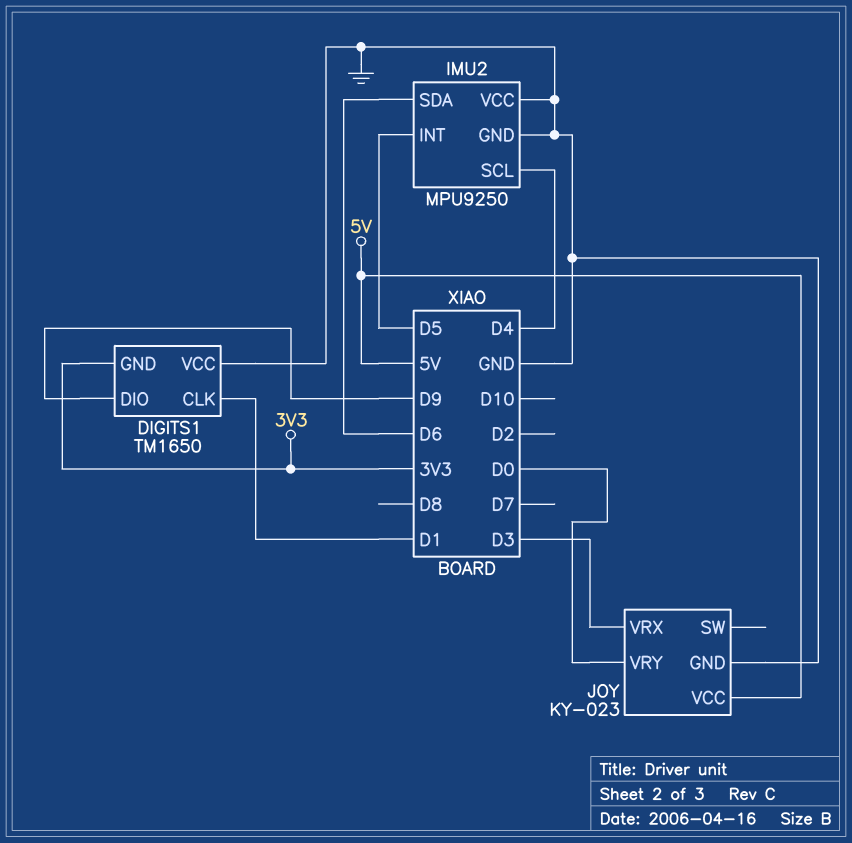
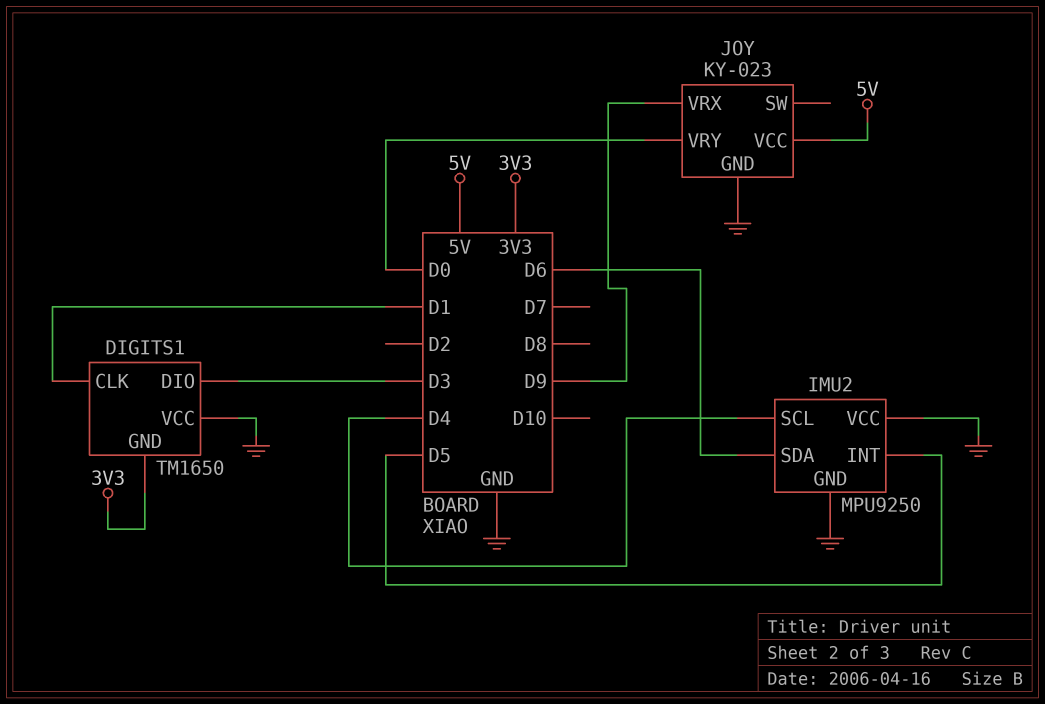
DIGITS1 pin DIO: D9 -> D3
JOY pin VRX: D3 -> D9

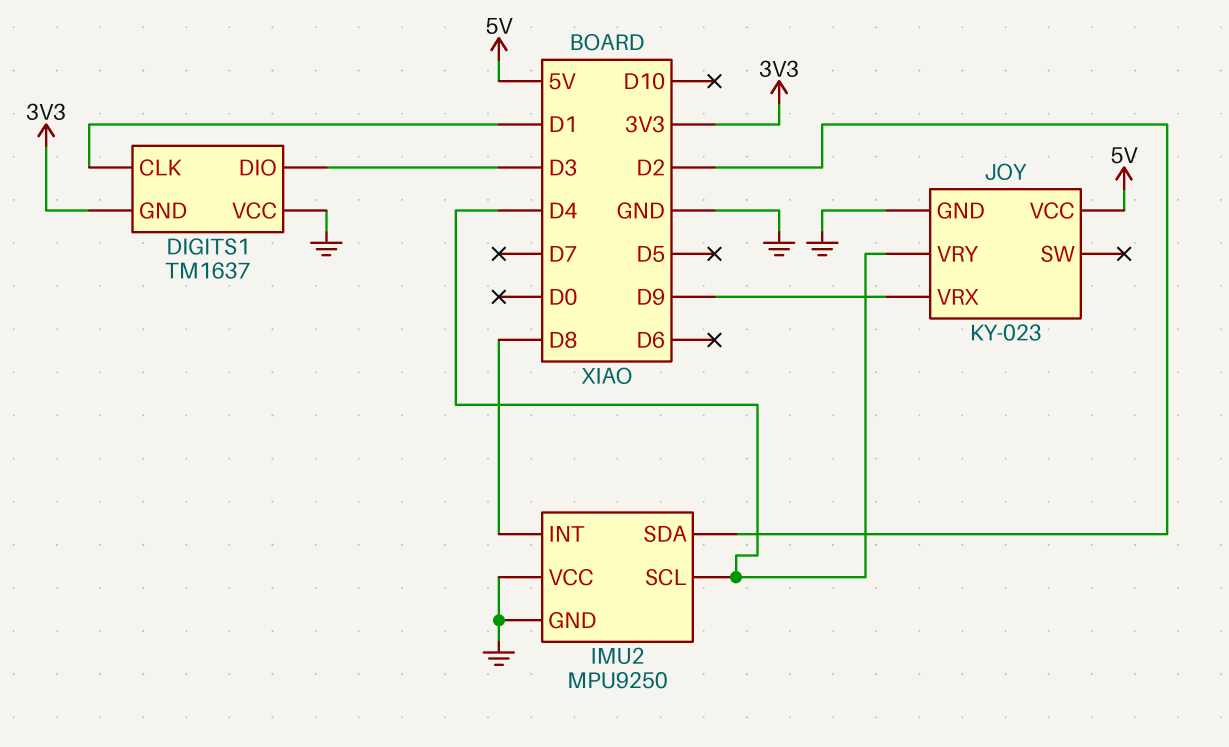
DIGITS1: TM1650 -> TM1637
IMU2 pin INT: D5 -> D8
IMU2 pin SDA: D6 -> D2
JOY pin VRY: D0 -> D4

